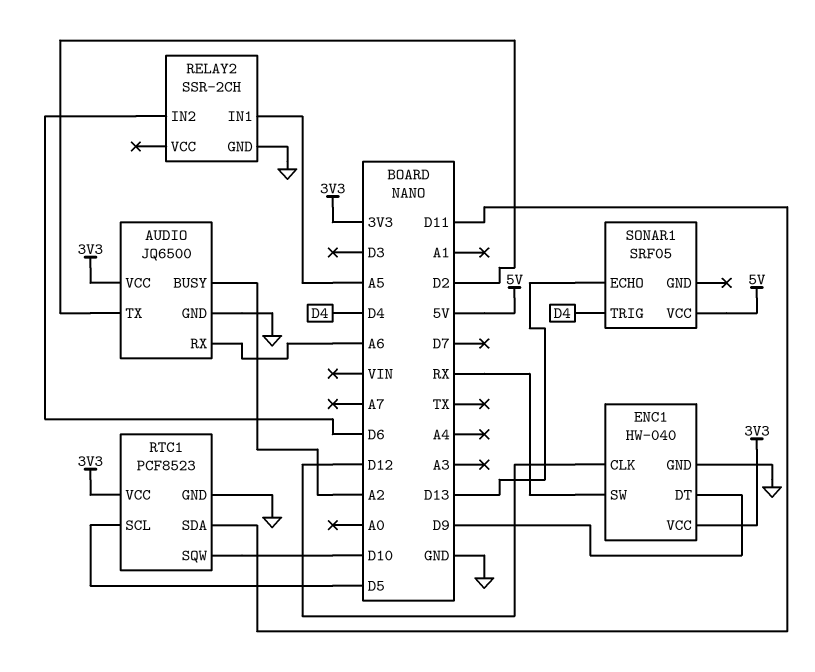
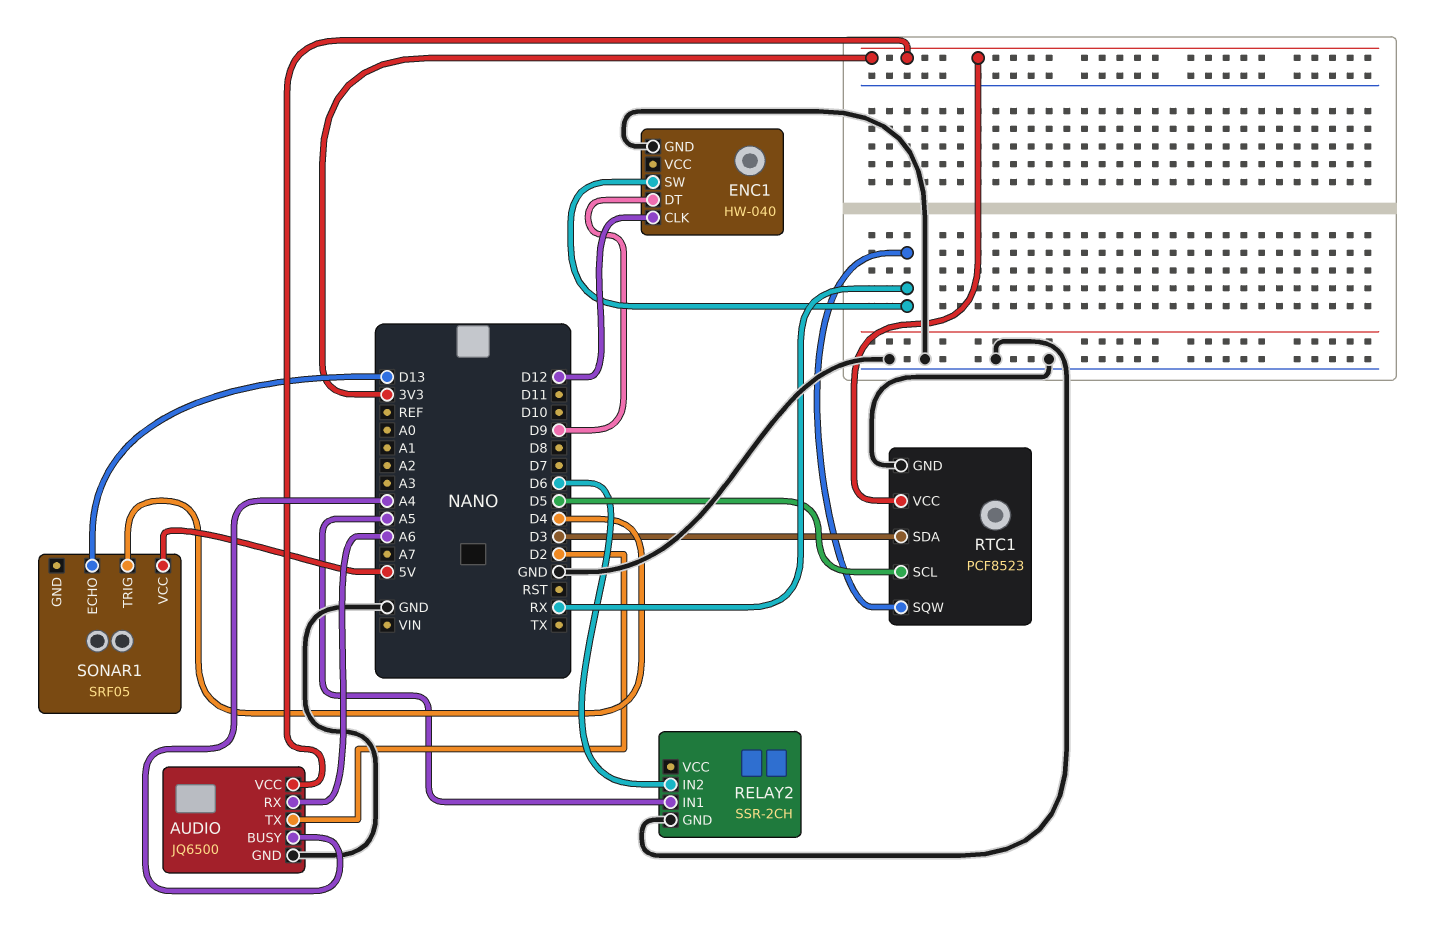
AUDIO pin BUSY: A2 -> A4
ENC1 pin VCC: 3V3 -> none
RTC1 pin SDA: D11 -> D3
RTC1 pin SQW: D10 -> RX

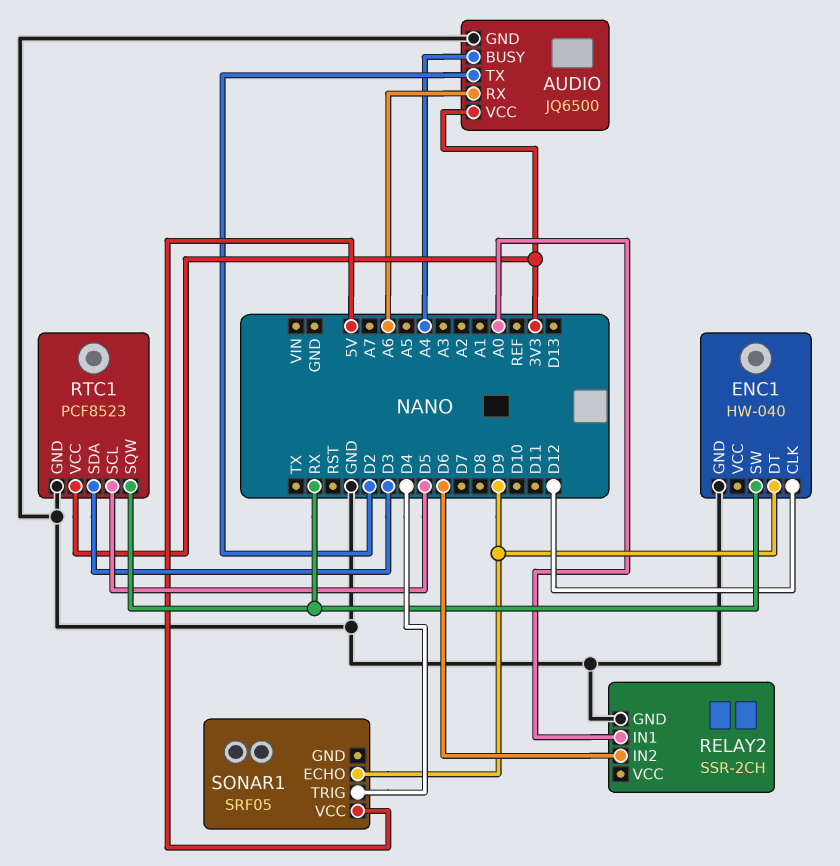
RELAY2 pin IN1: A5 -> A0
SONAR1 pin ECHO: D13 -> D9

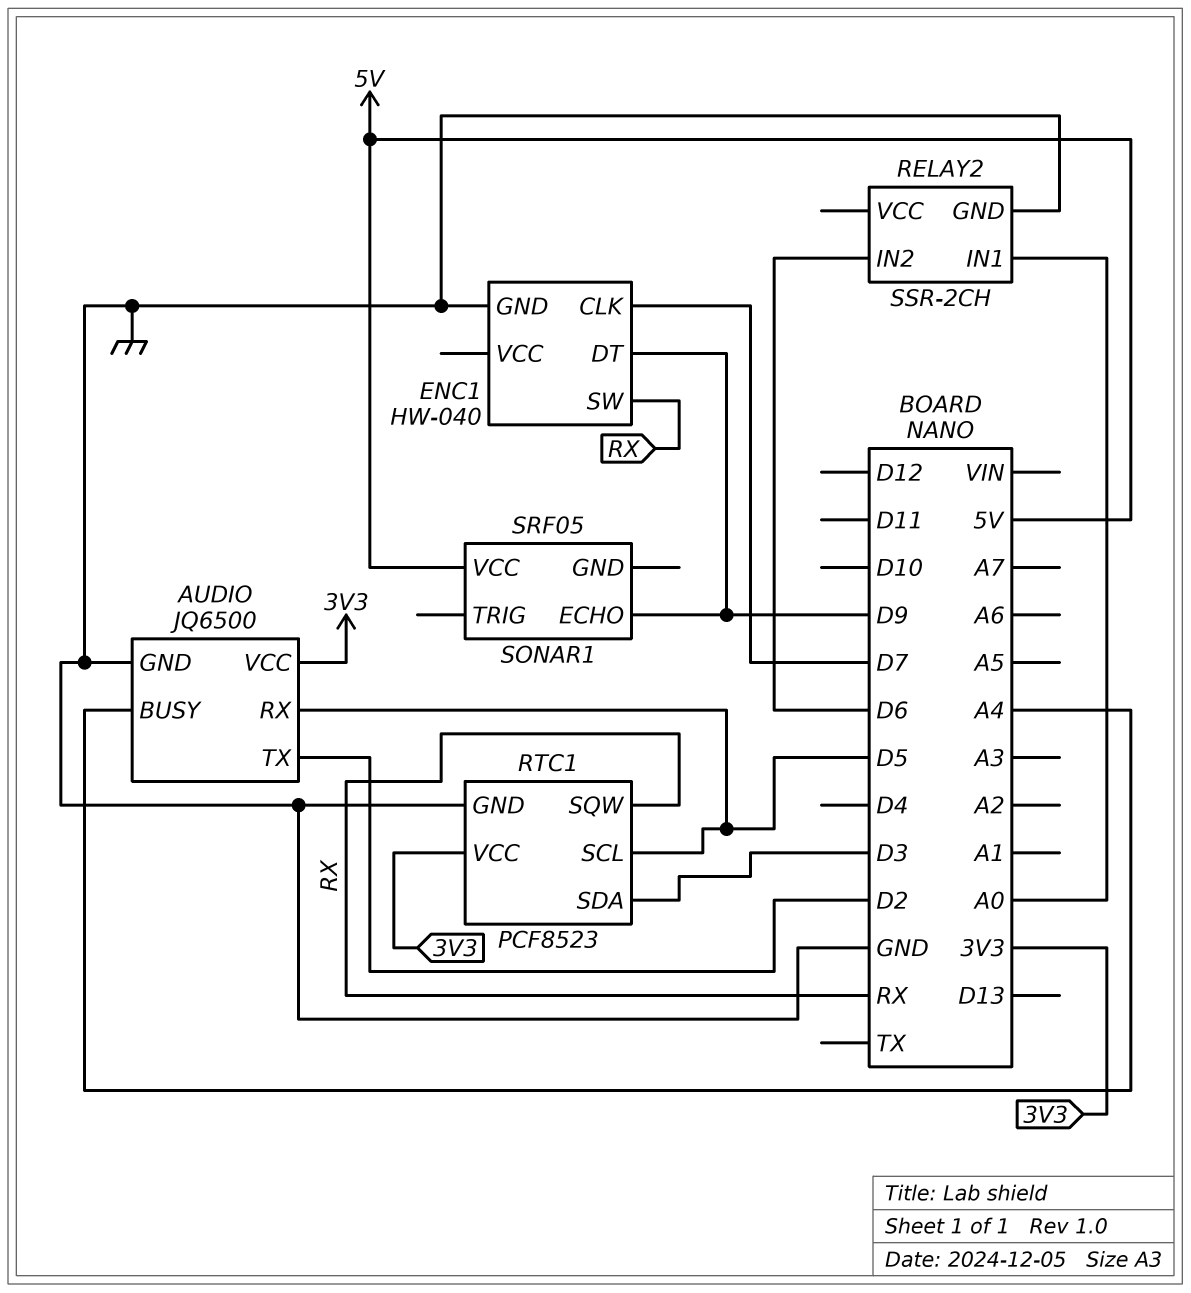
AUDIO pin RX: A6 -> D5
ENC1 pin CLK: D12 -> D7
SONAR1 pin TRIG: D4 -> none

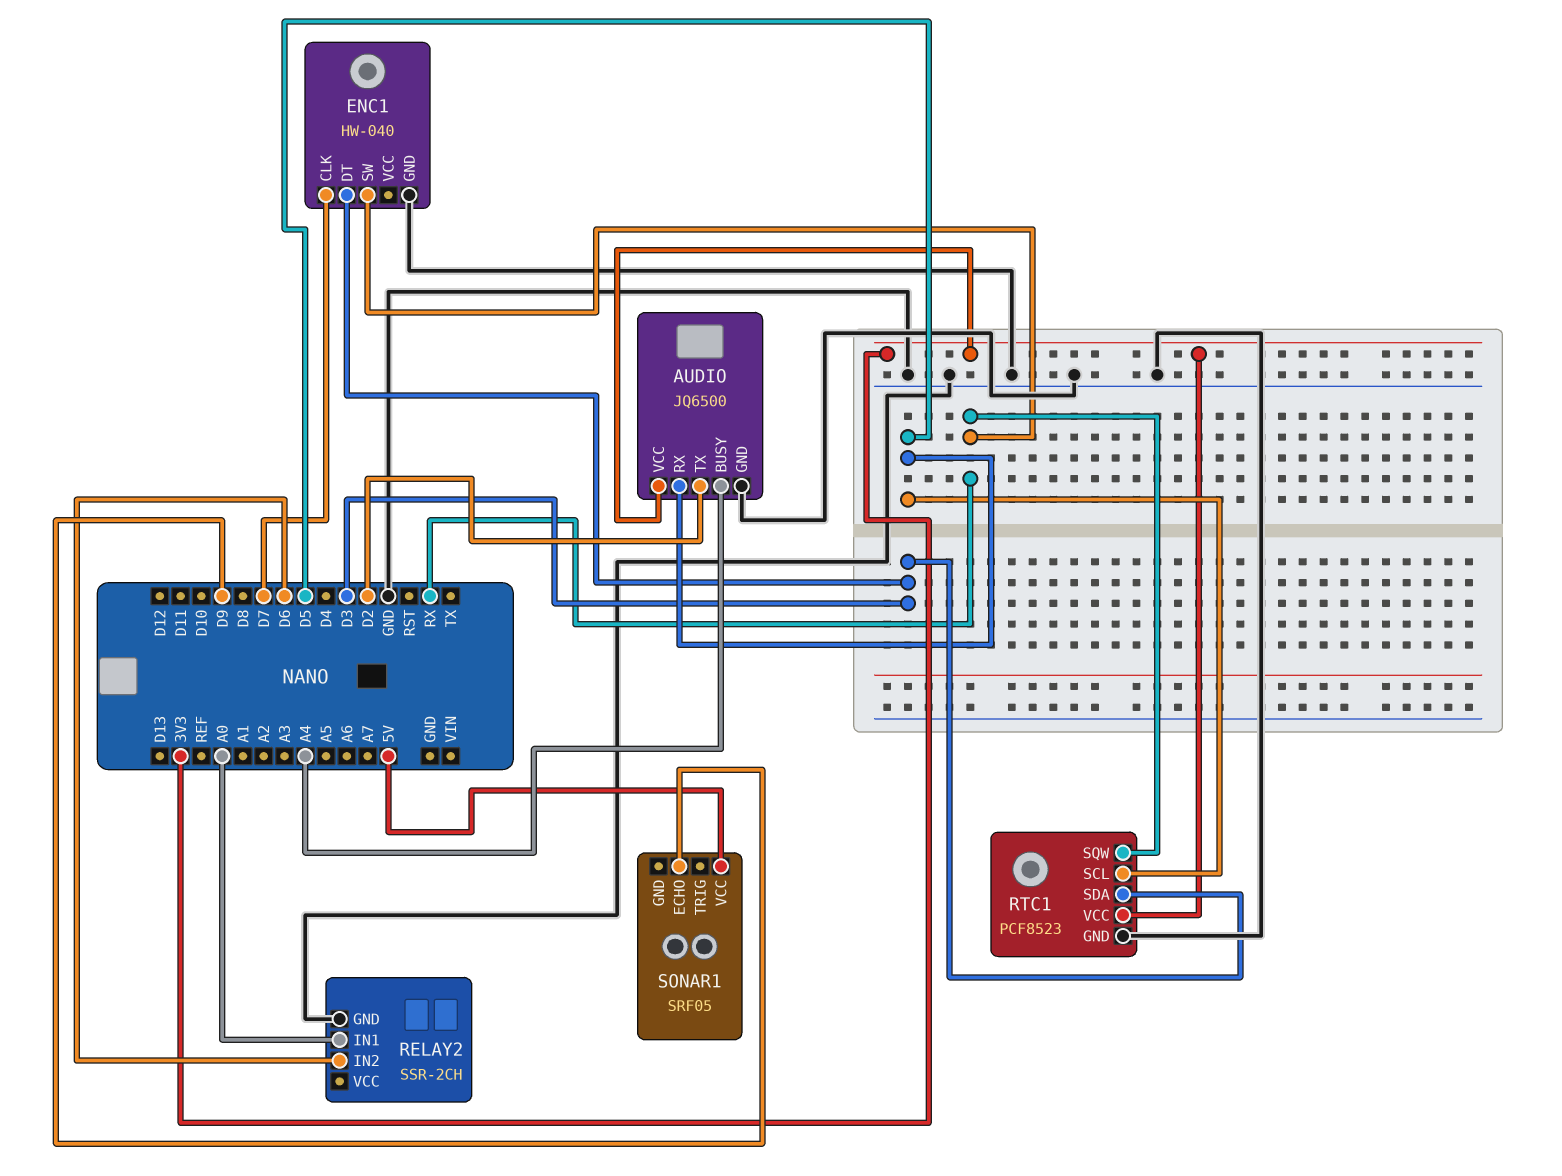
ENC1 pin DT: D9 -> D3

